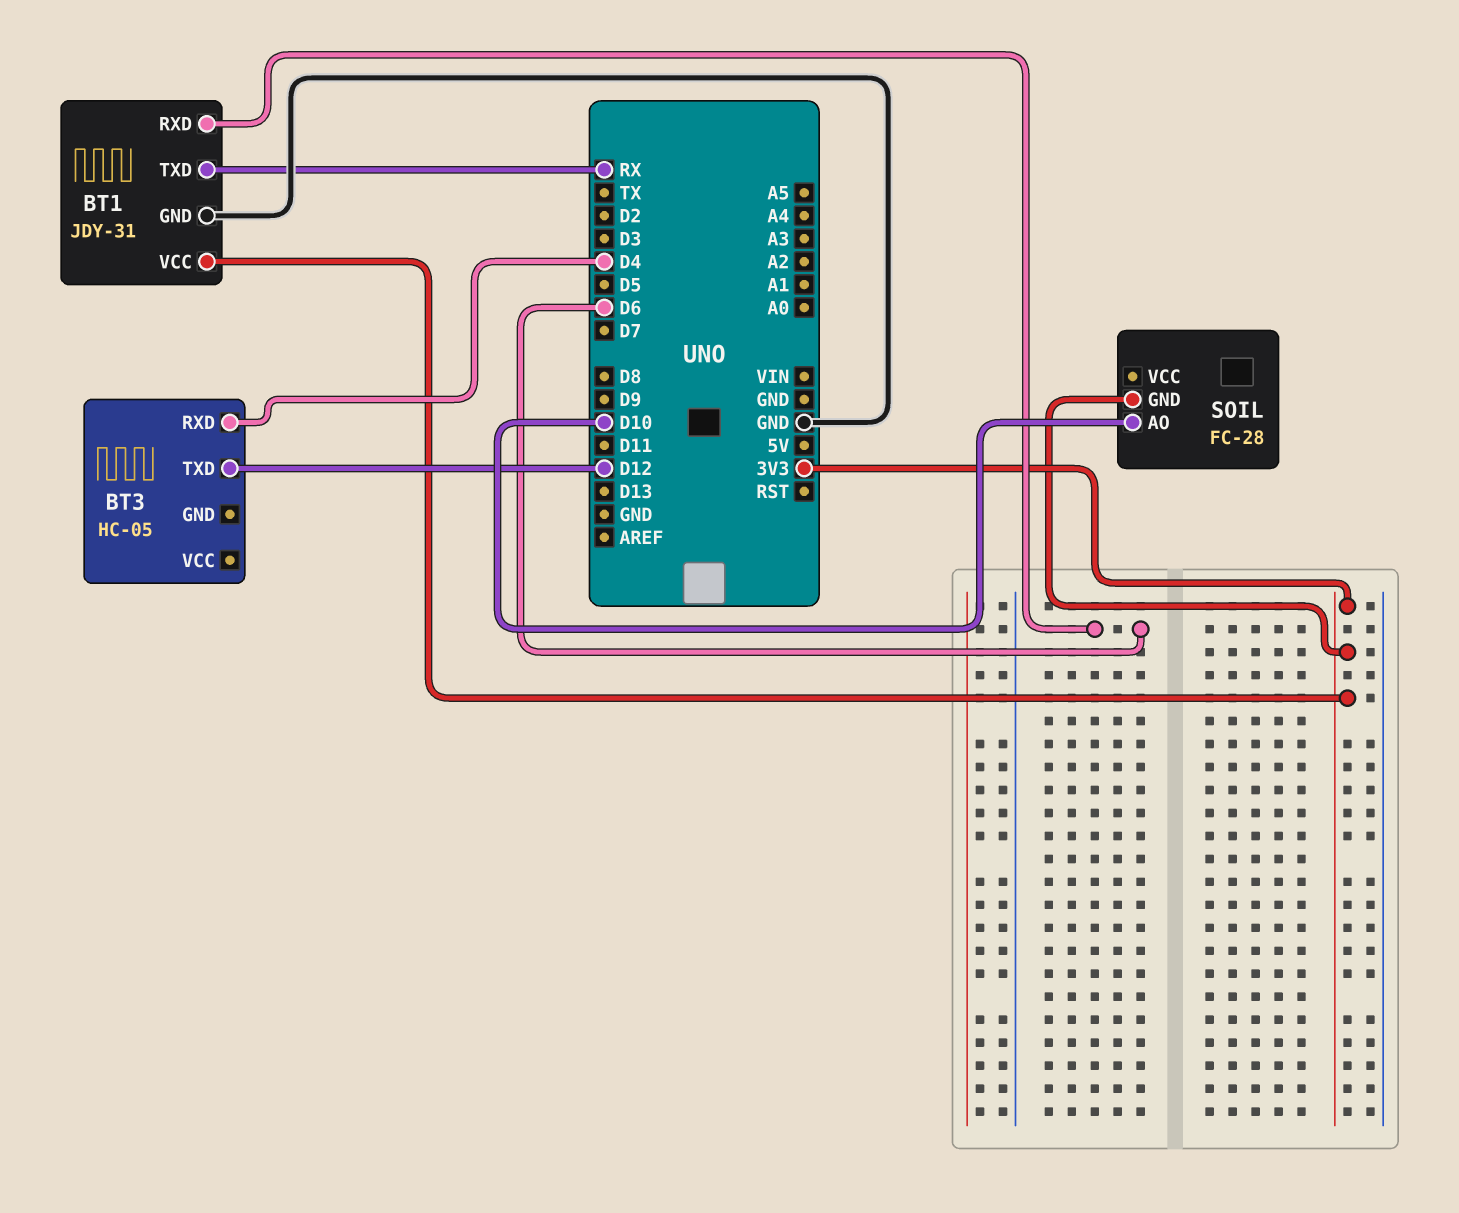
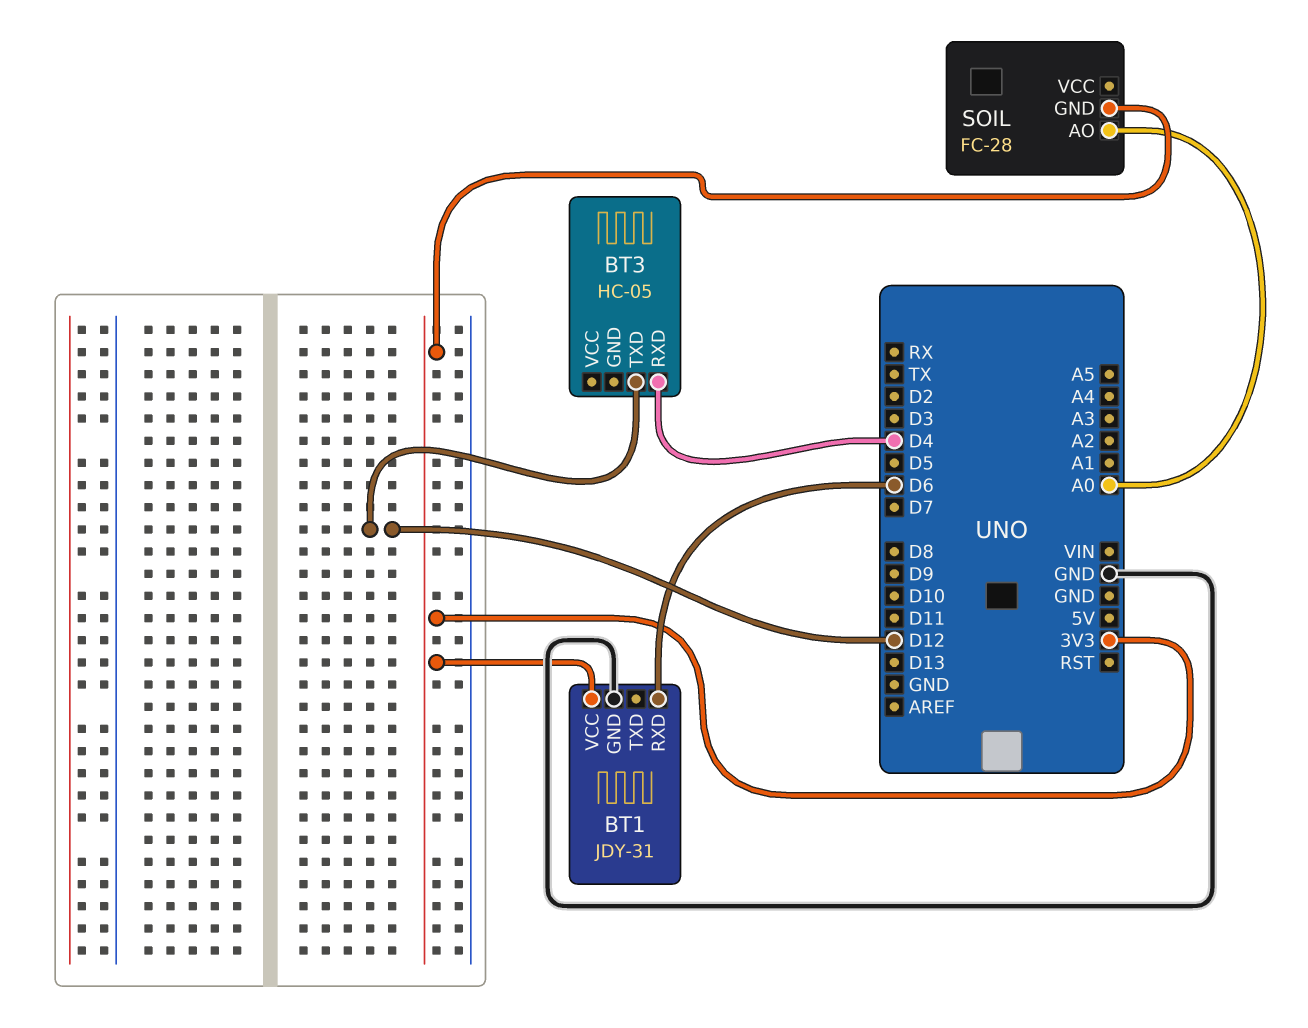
BT1 pin TXD: RX -> none
SOIL pin AO: D10 -> A0

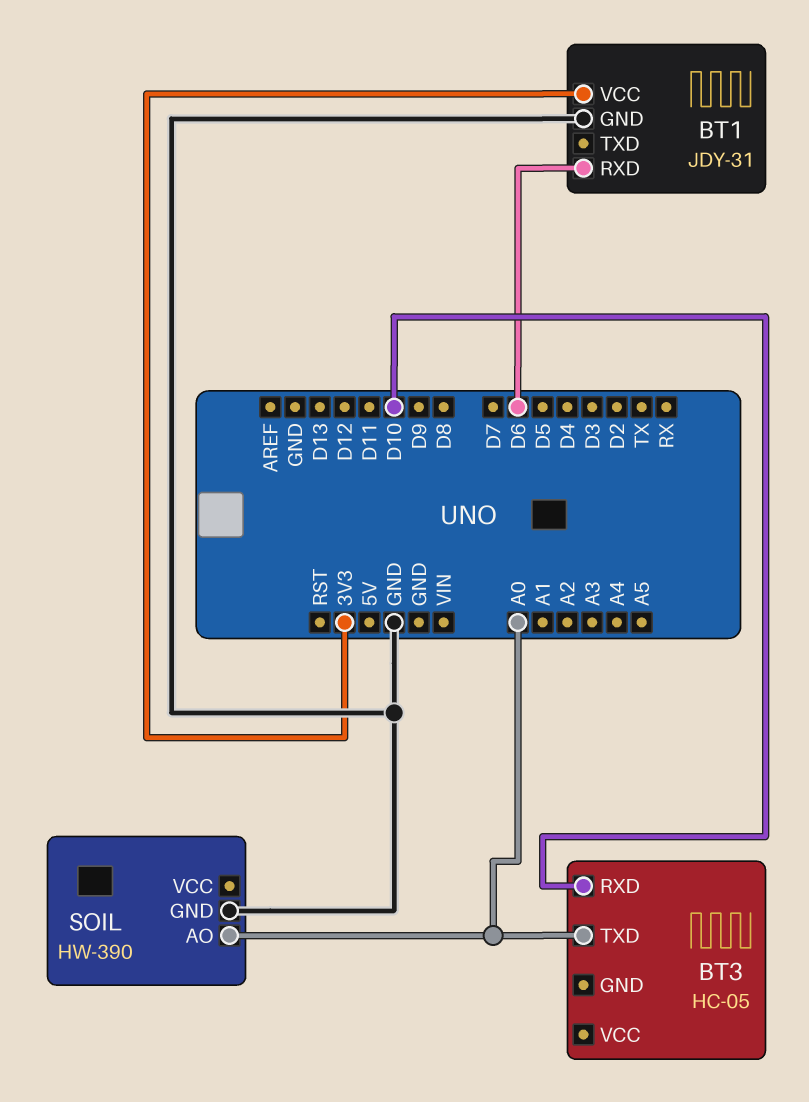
BT3 pin RXD: D4 -> D10
BT3 pin TXD: D12 -> A0
SOIL: FC-28 -> HW-390
SOIL pin GND: 3V3 -> GND

